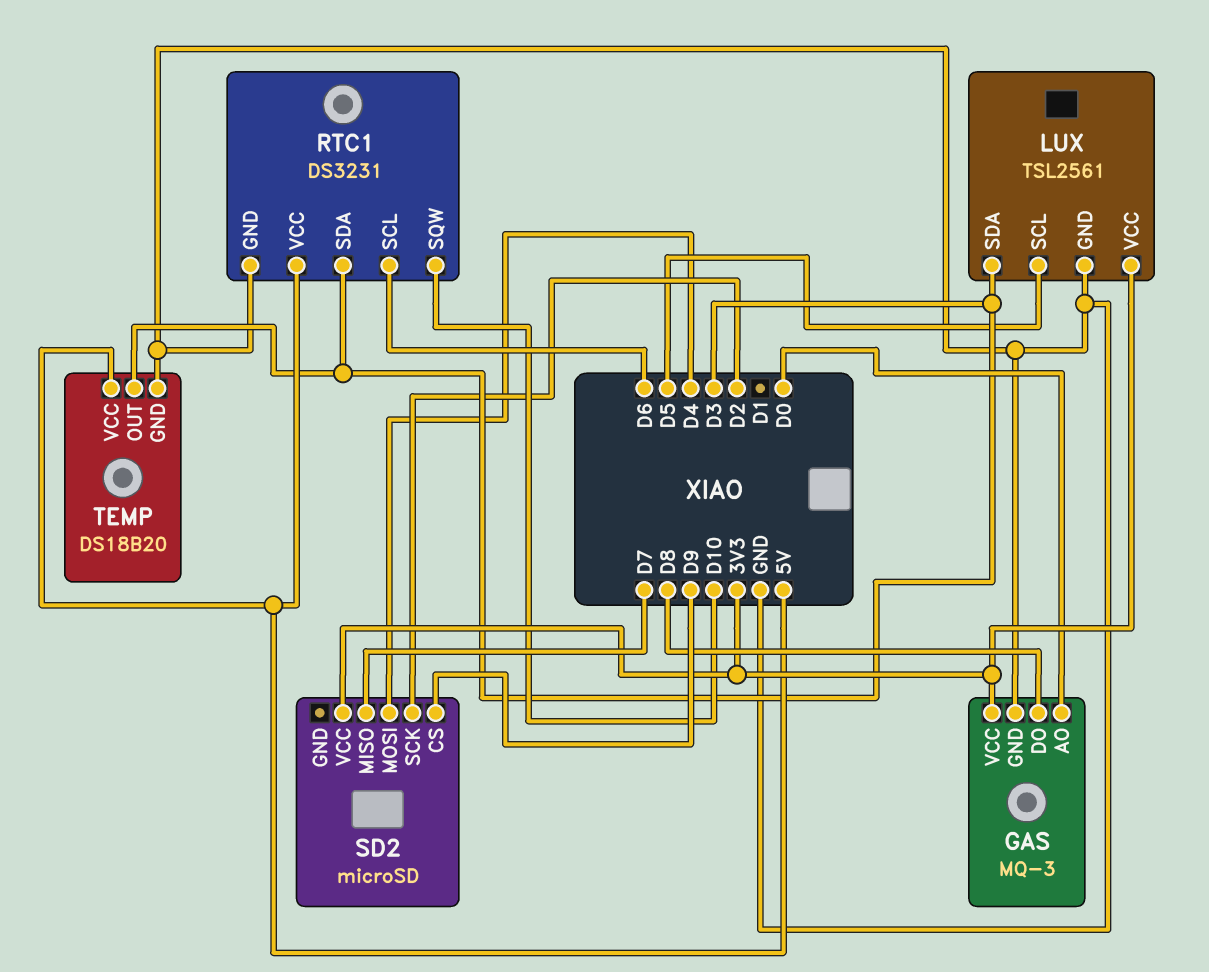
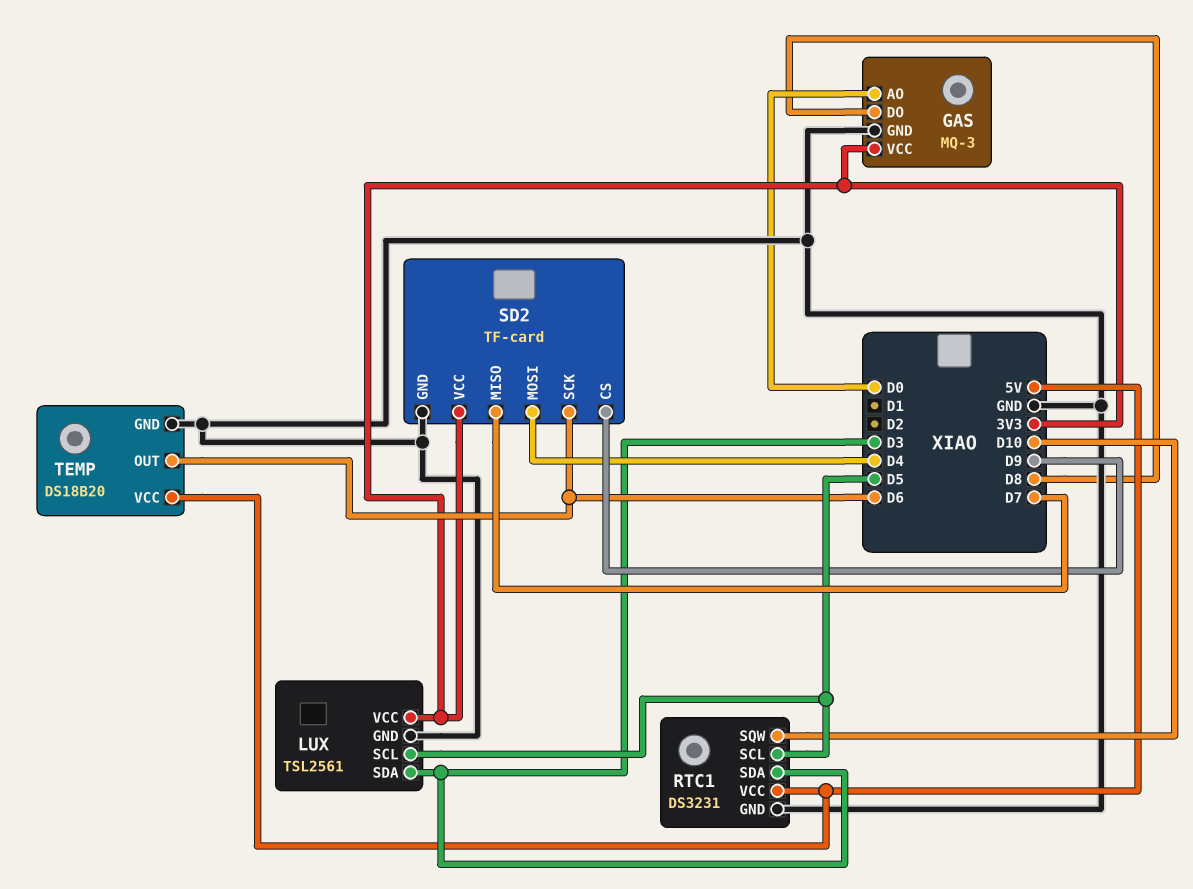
RTC1 pin SCL: D6 -> D5
SD2: microSD -> TF-card
SD2 pin GND: none -> GND
SD2 pin SCK: D2 -> D6
TEMP pin OUT: D3 -> D6

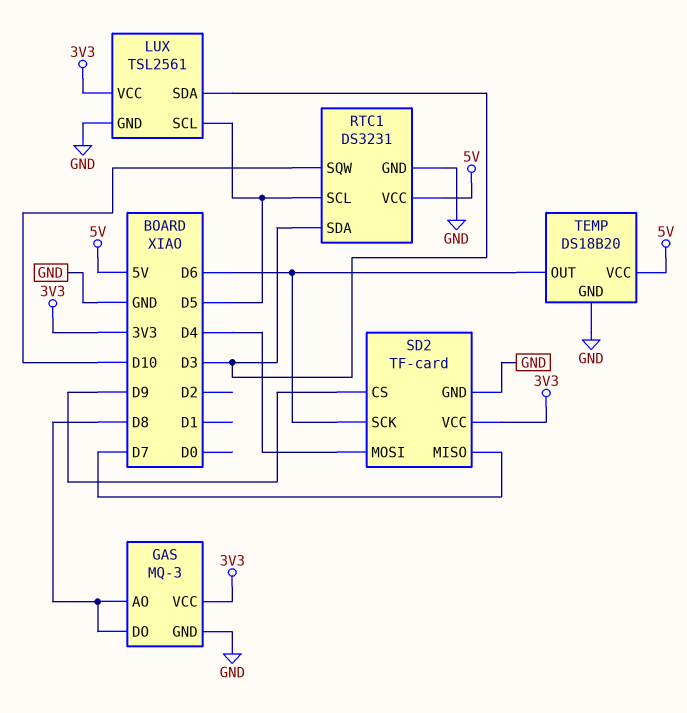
GAS pin AO: D0 -> D8

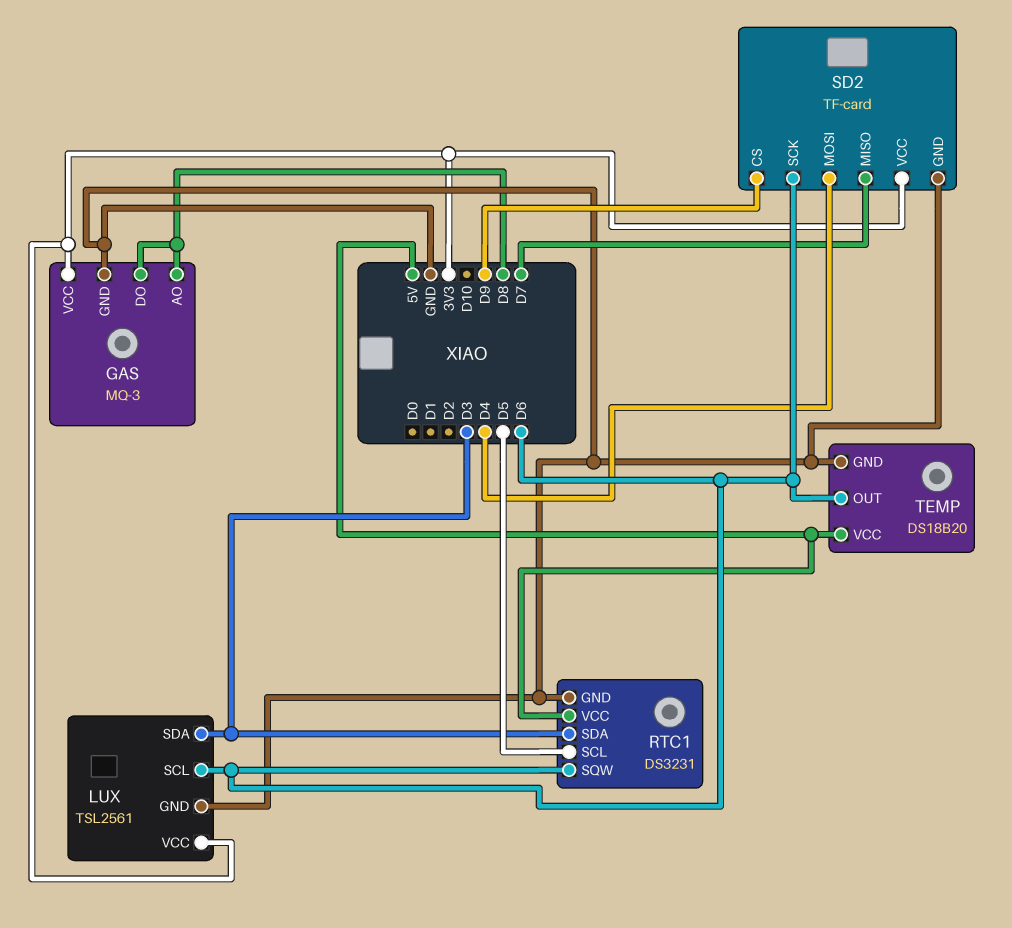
LUX pin SCL: D5 -> D6
RTC1 pin SQW: D10 -> D6

